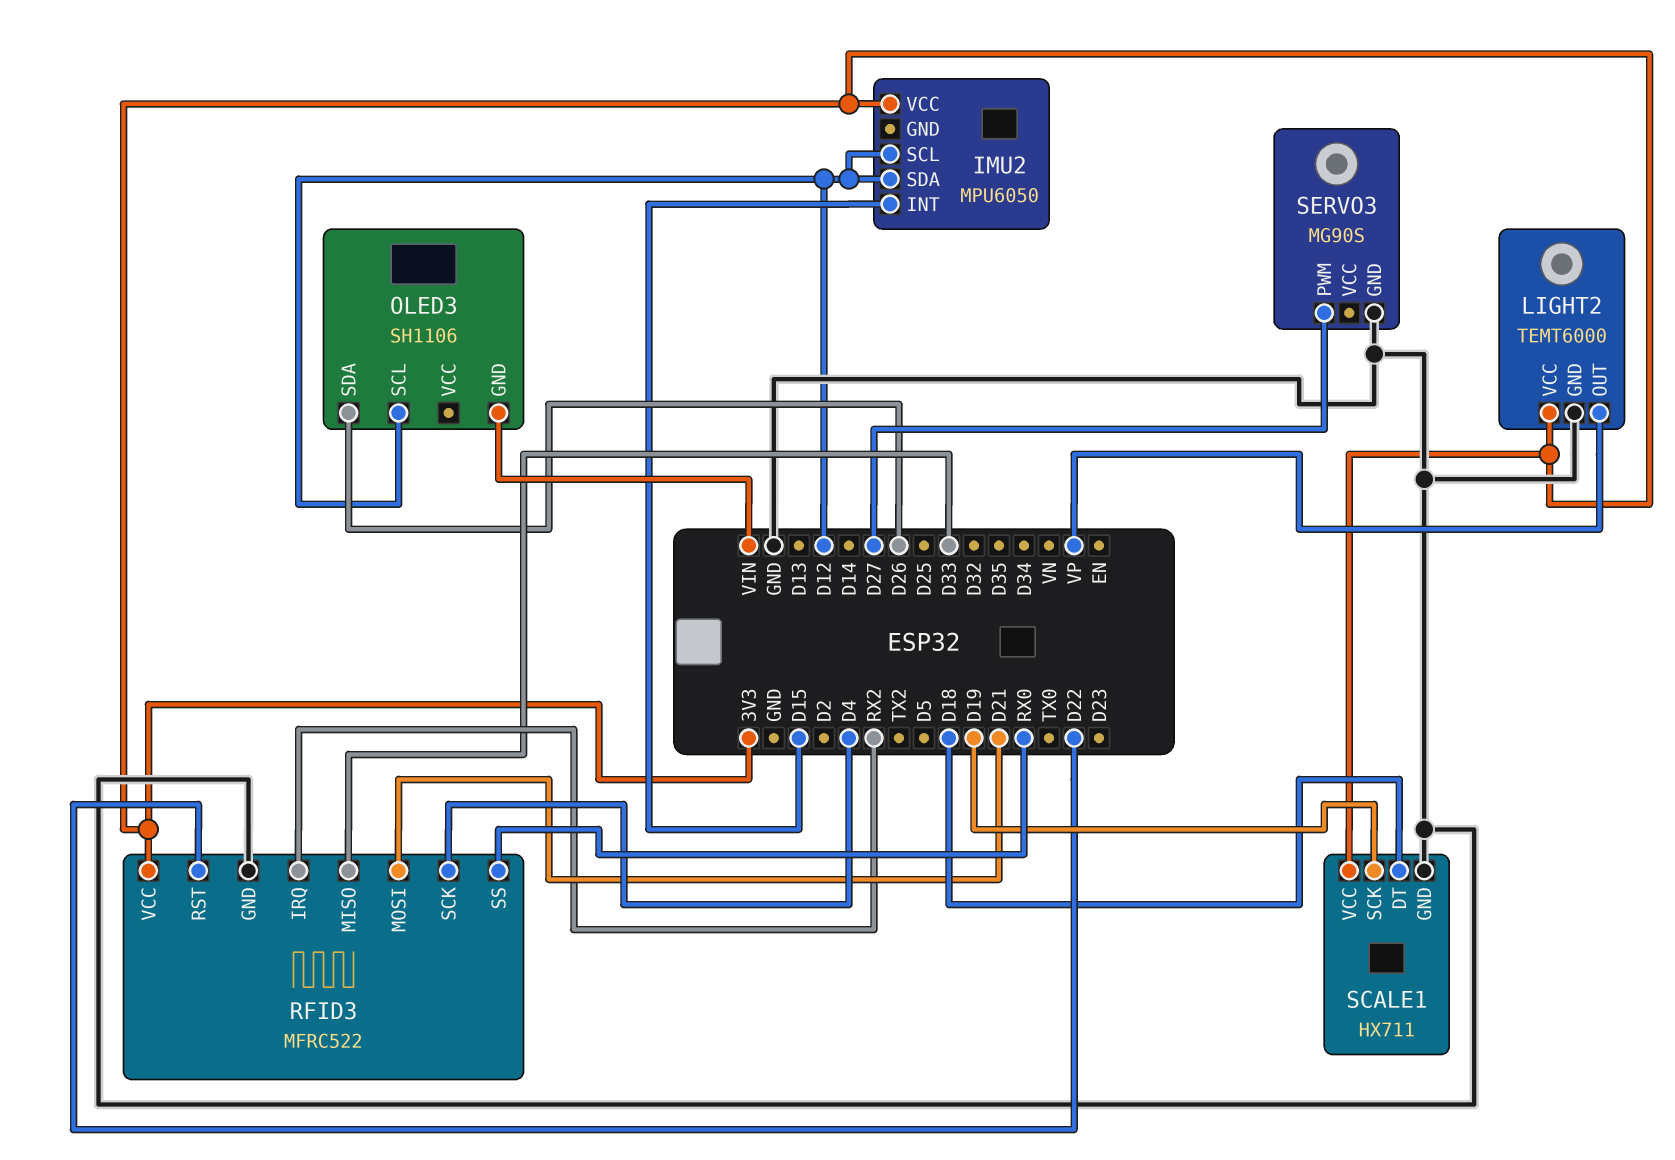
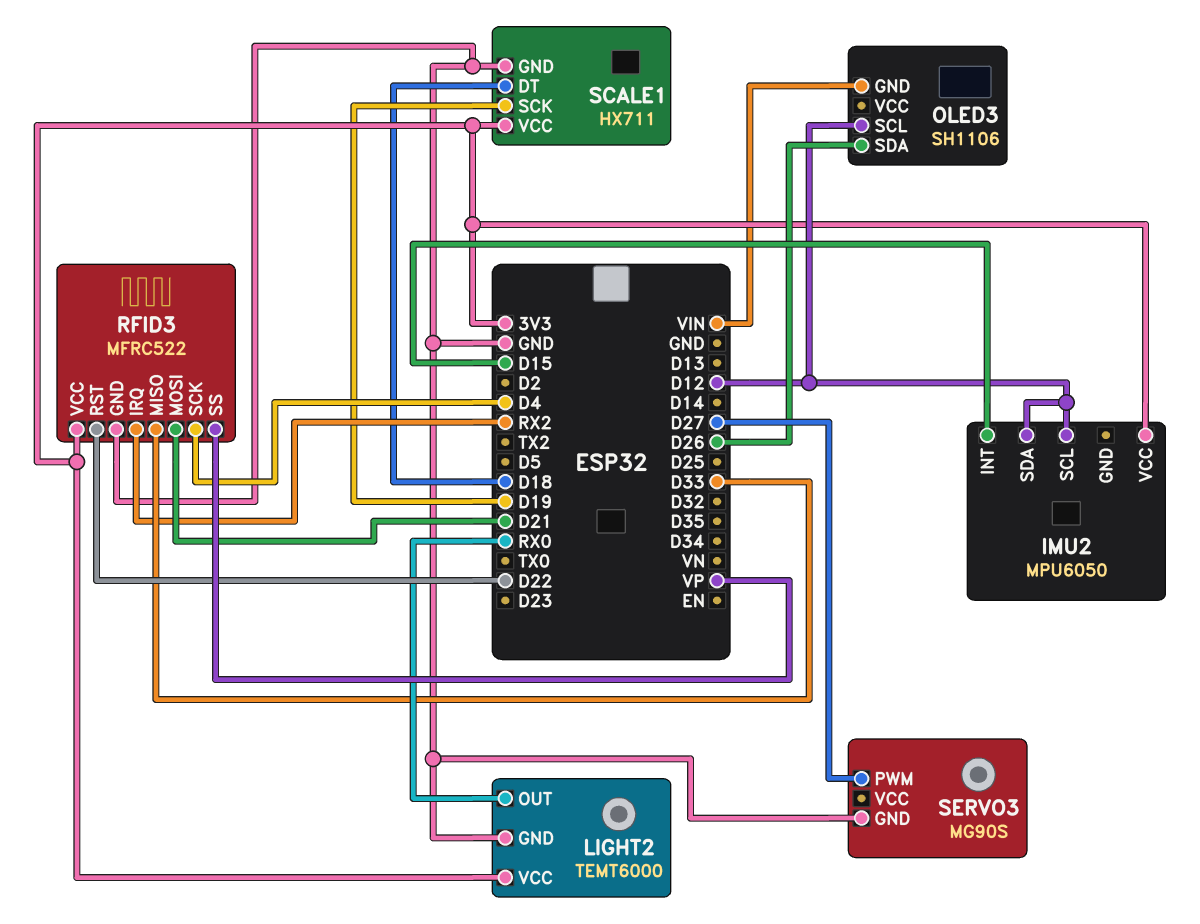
LIGHT2 pin OUT: VP -> RX0
RFID3 pin SS: RX0 -> VP

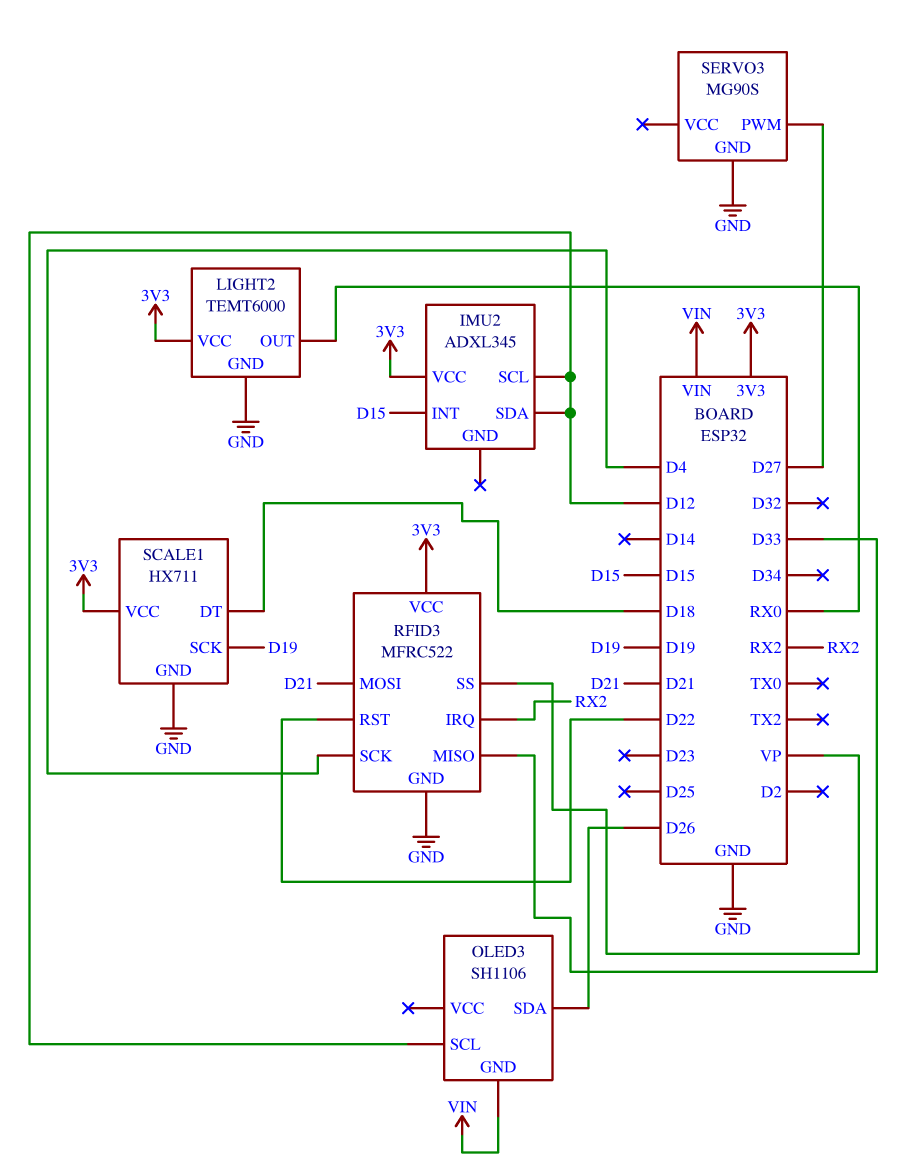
IMU2: MPU6050 -> ADXL345

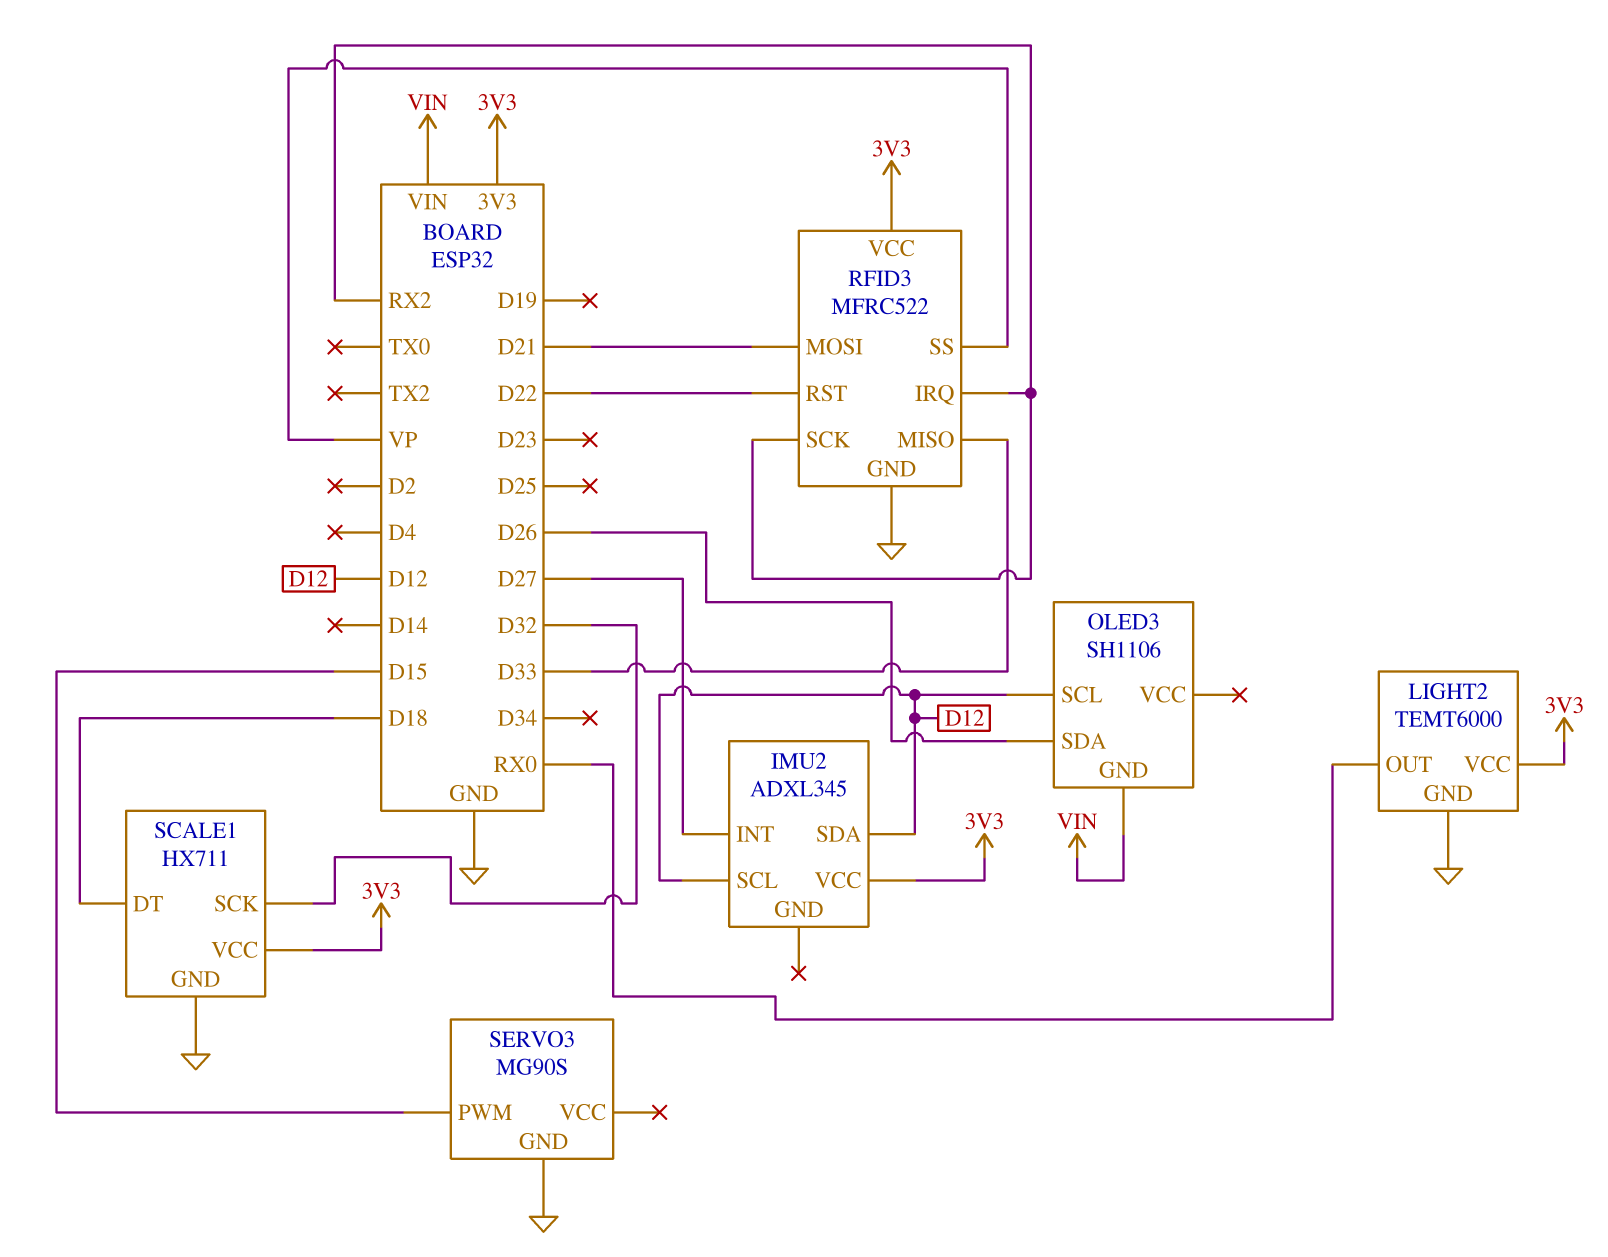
IMU2 pin INT: D15 -> D27
RFID3 pin SCK: D4 -> RX2
SCALE1 pin SCK: D19 -> D32
SERVO3 pin PWM: D27 -> D15

